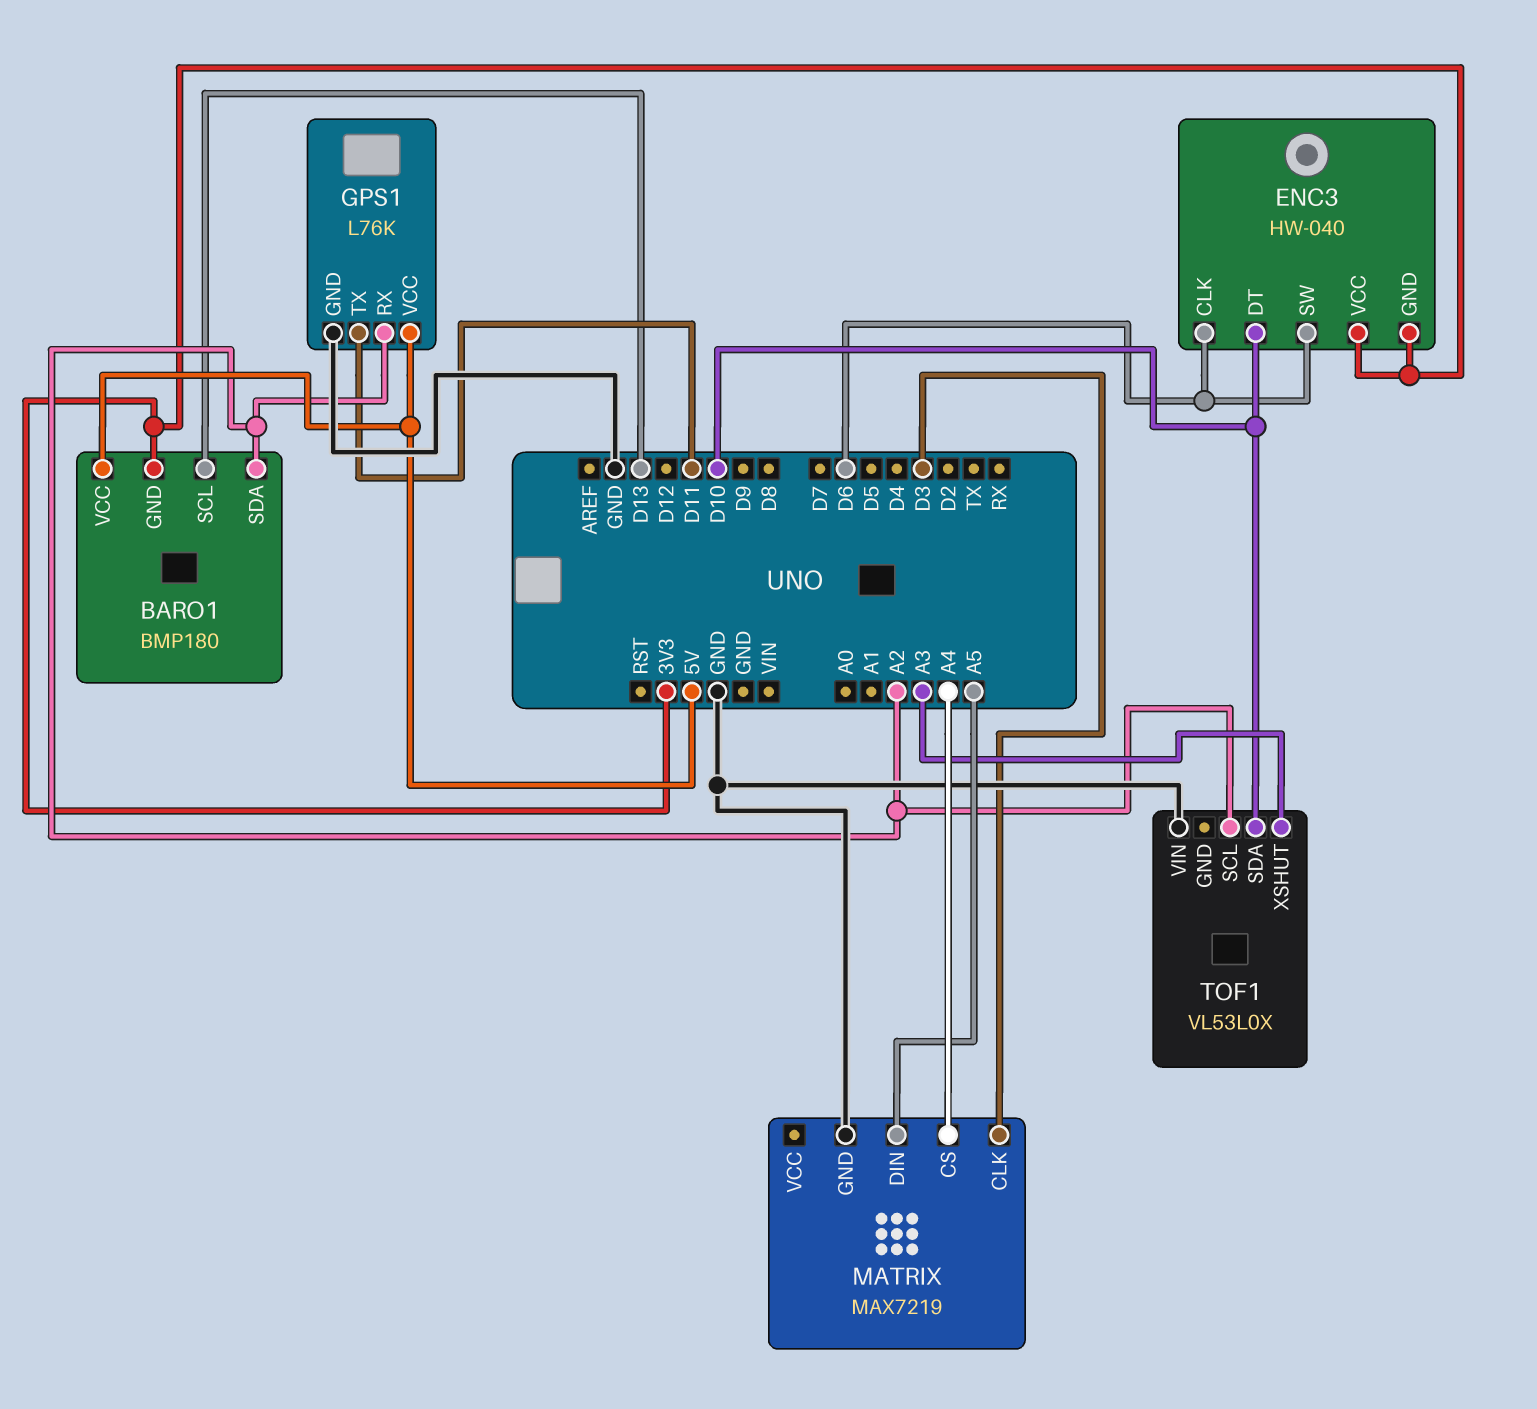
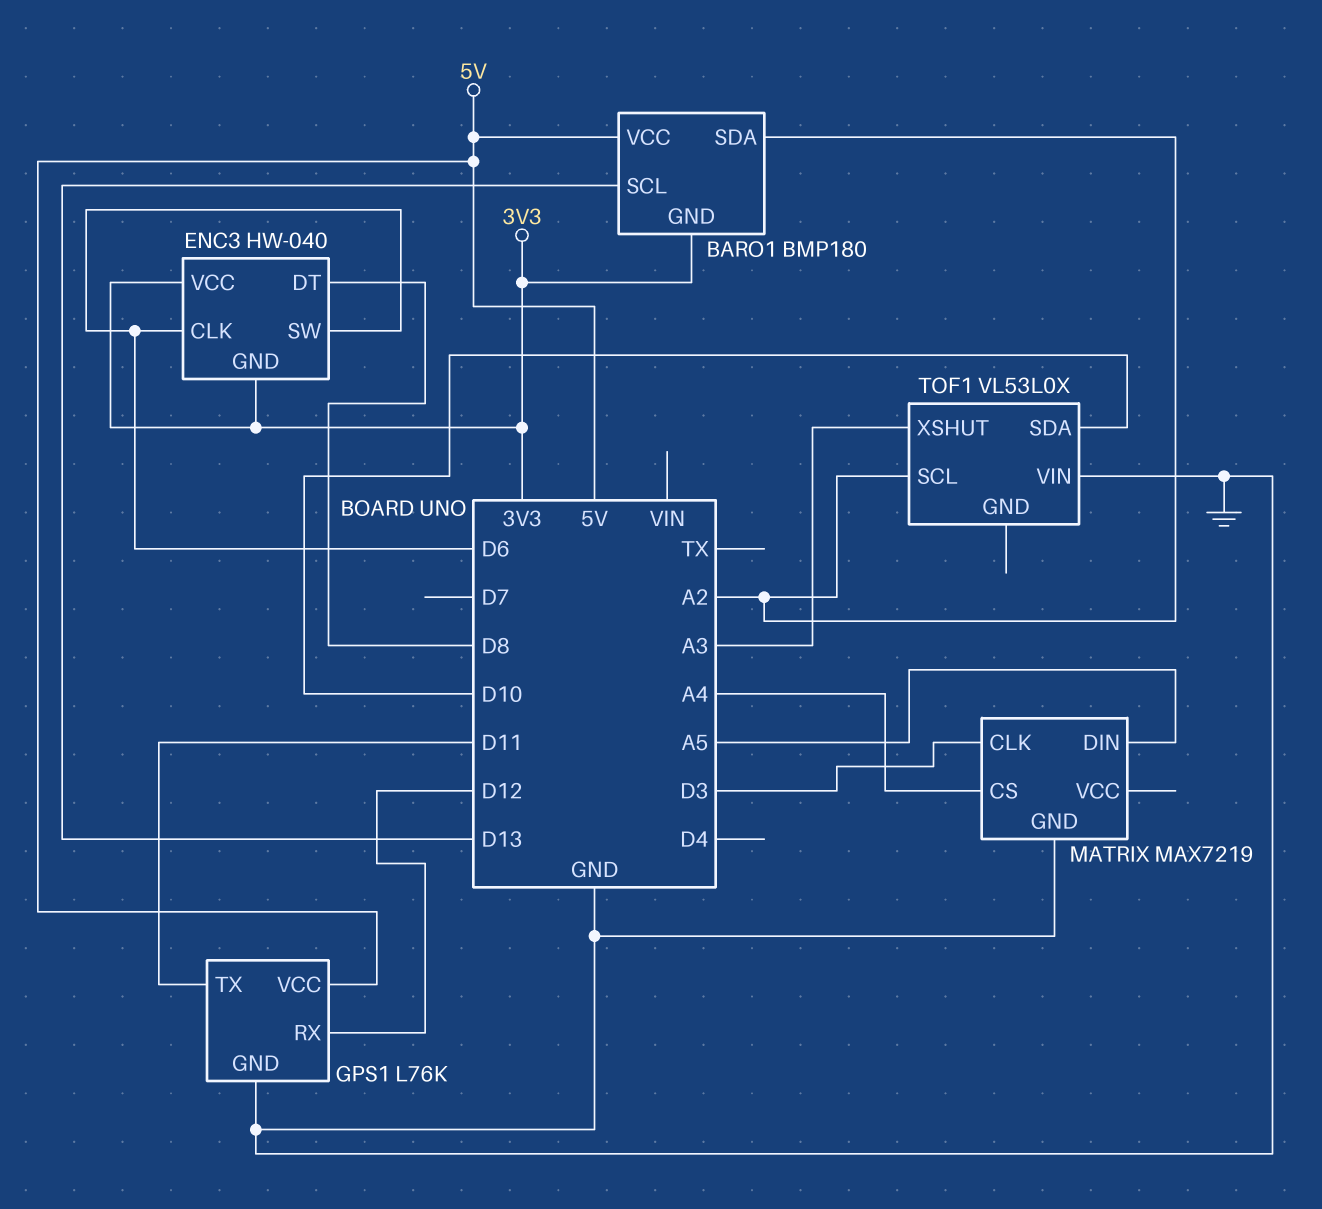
ENC3 pin DT: D10 -> D8
GPS1 pin RX: A2 -> D12

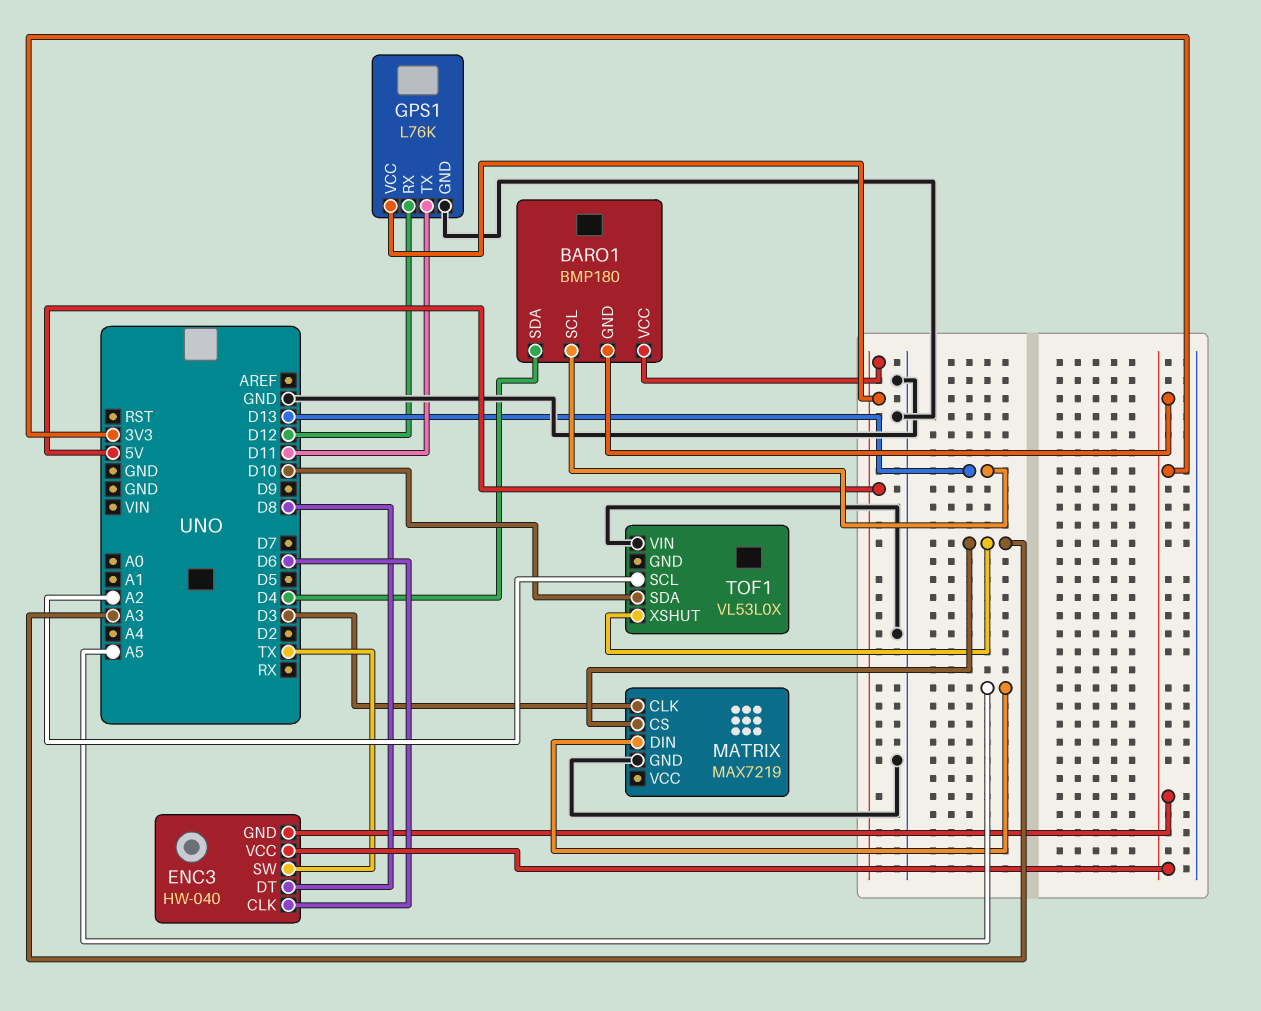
BARO1 pin SDA: A2 -> D4
ENC3 pin SW: D6 -> TX
MATRIX pin CS: A4 -> A3

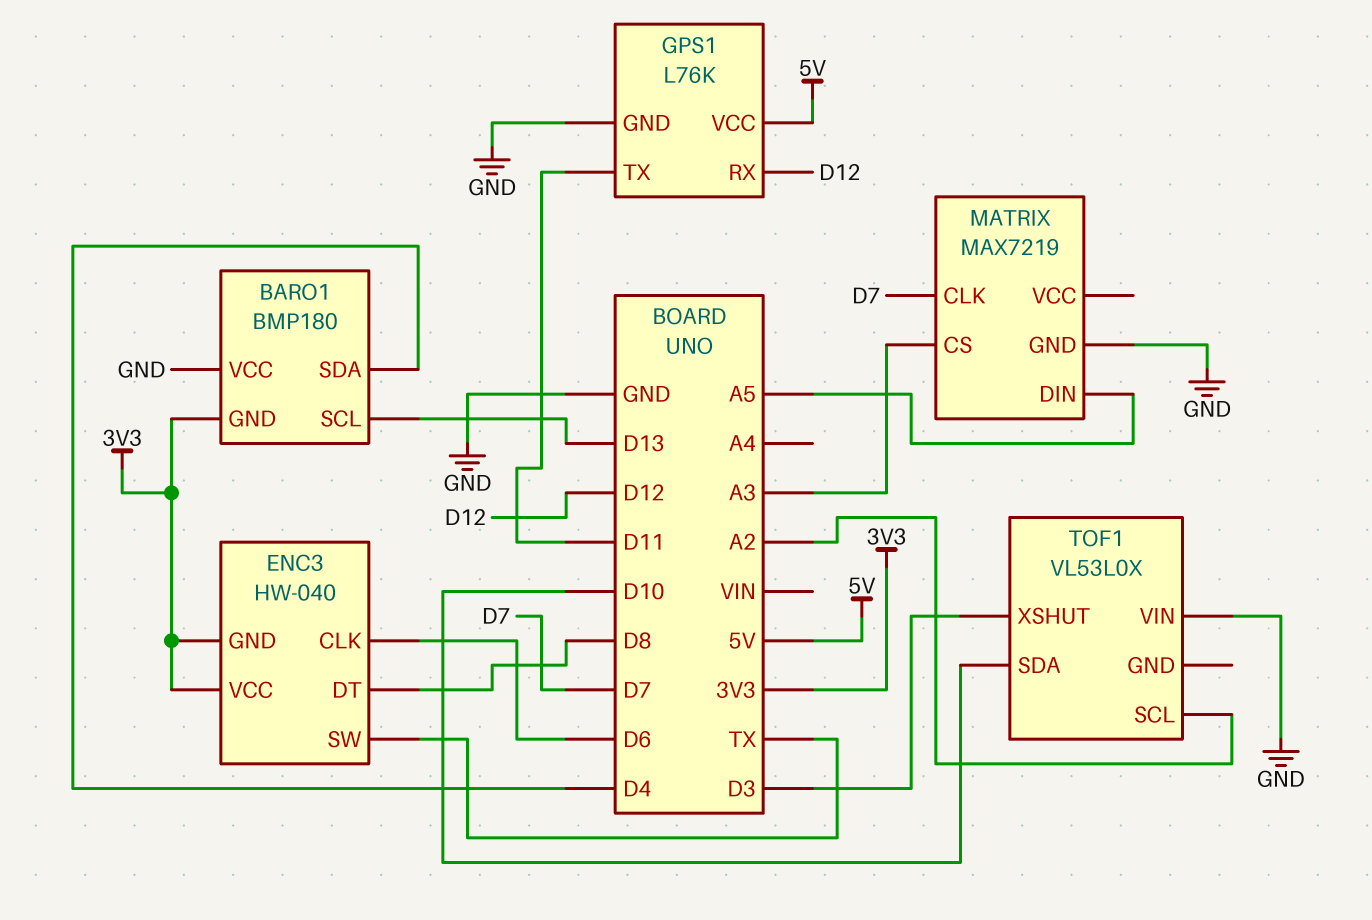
BARO1 pin VCC: 5V -> GND
MATRIX pin CLK: D3 -> D7
TOF1 pin XSHUT: A3 -> D3

